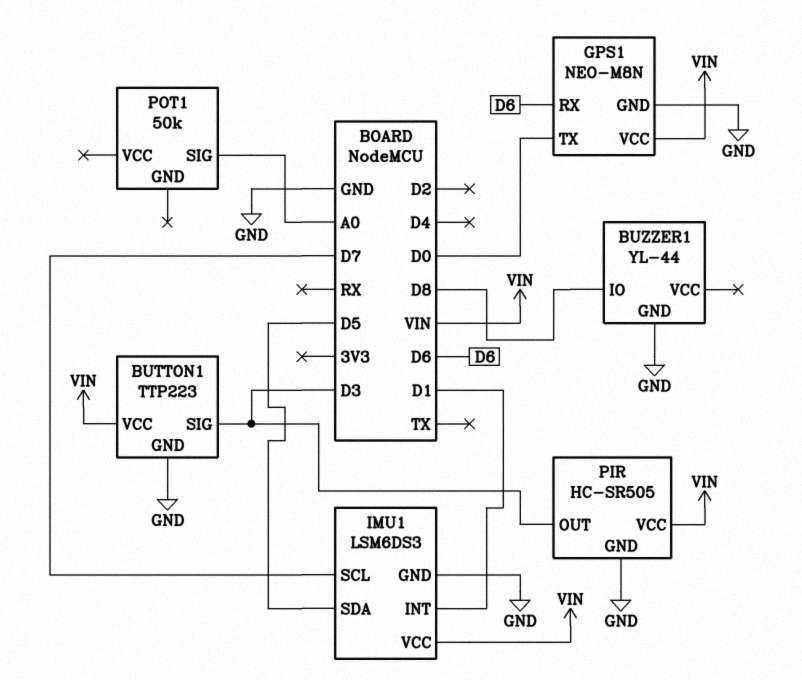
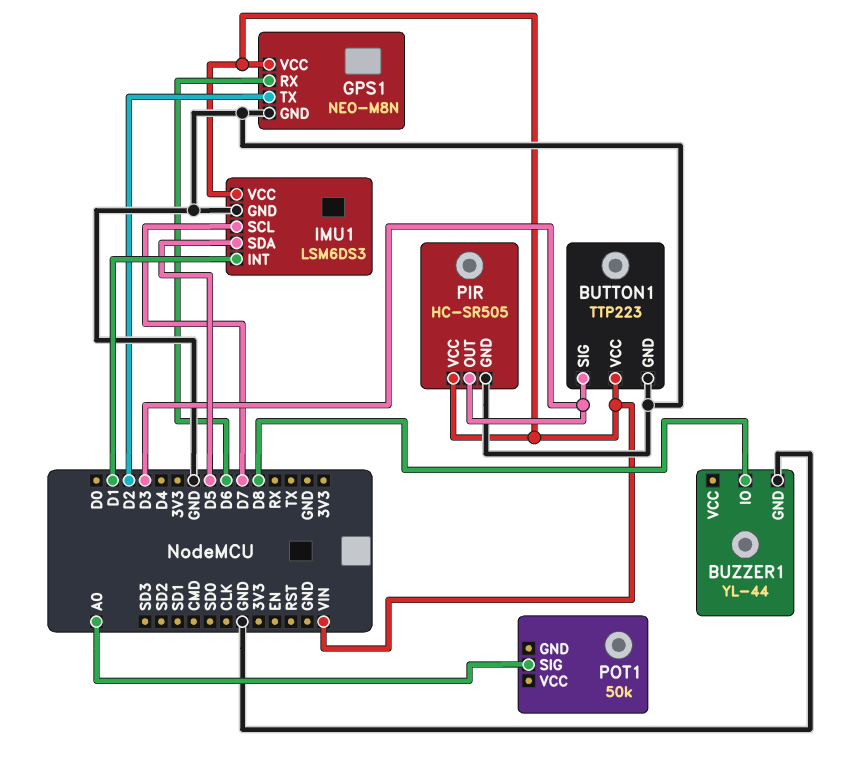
GPS1 pin TX: D0 -> D2

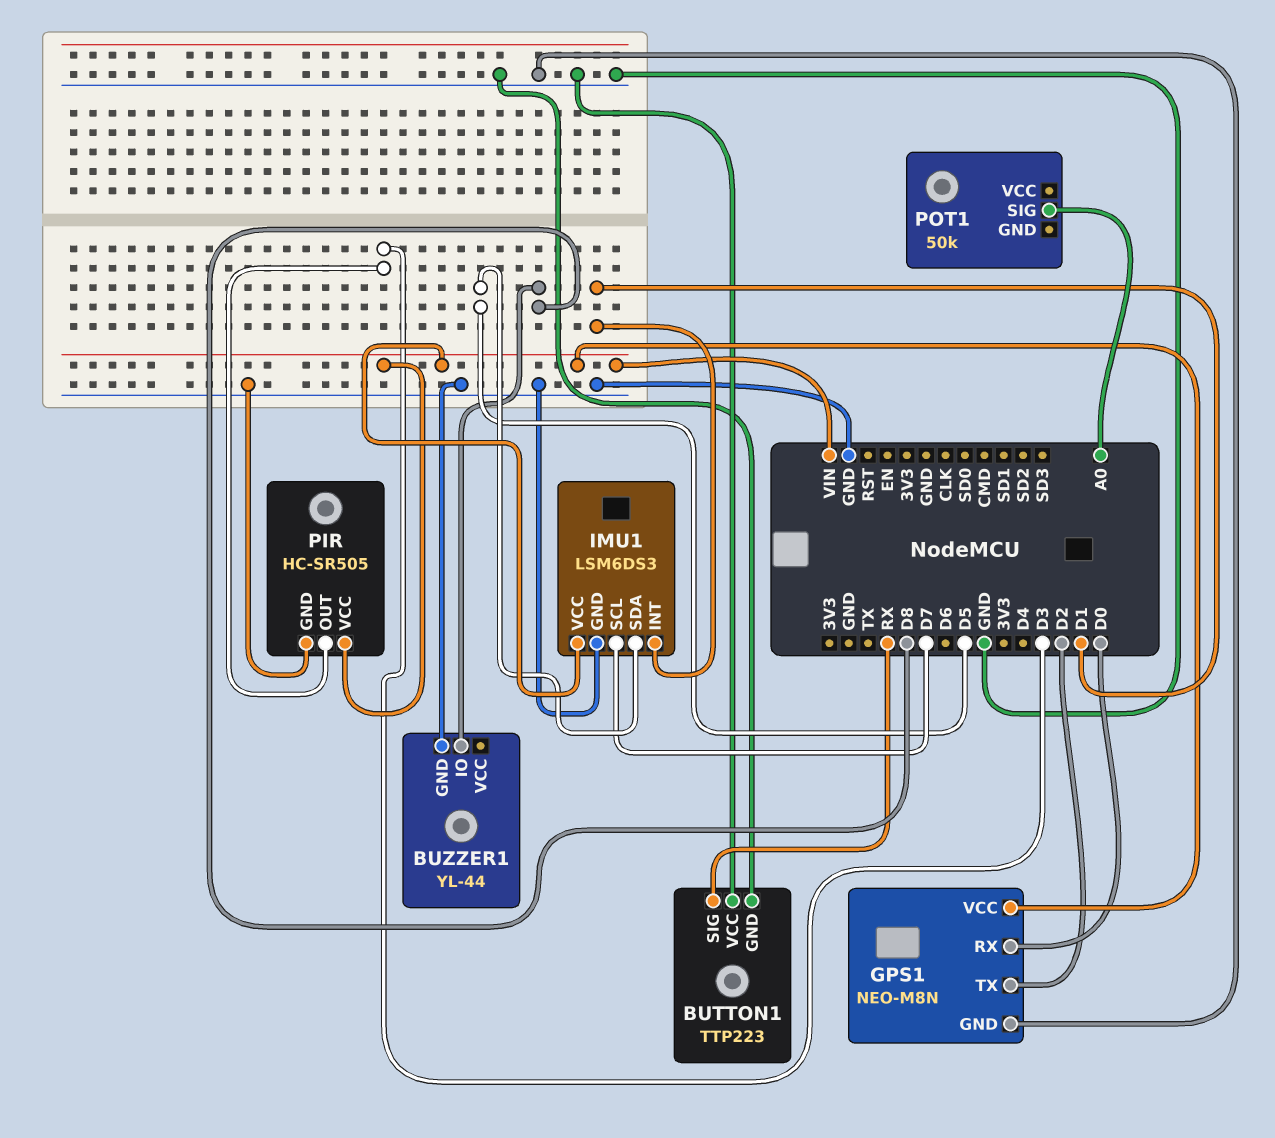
BUTTON1 pin SIG: D3 -> RX
BUTTON1 pin VCC: VIN -> GND
GPS1 pin RX: D6 -> D0

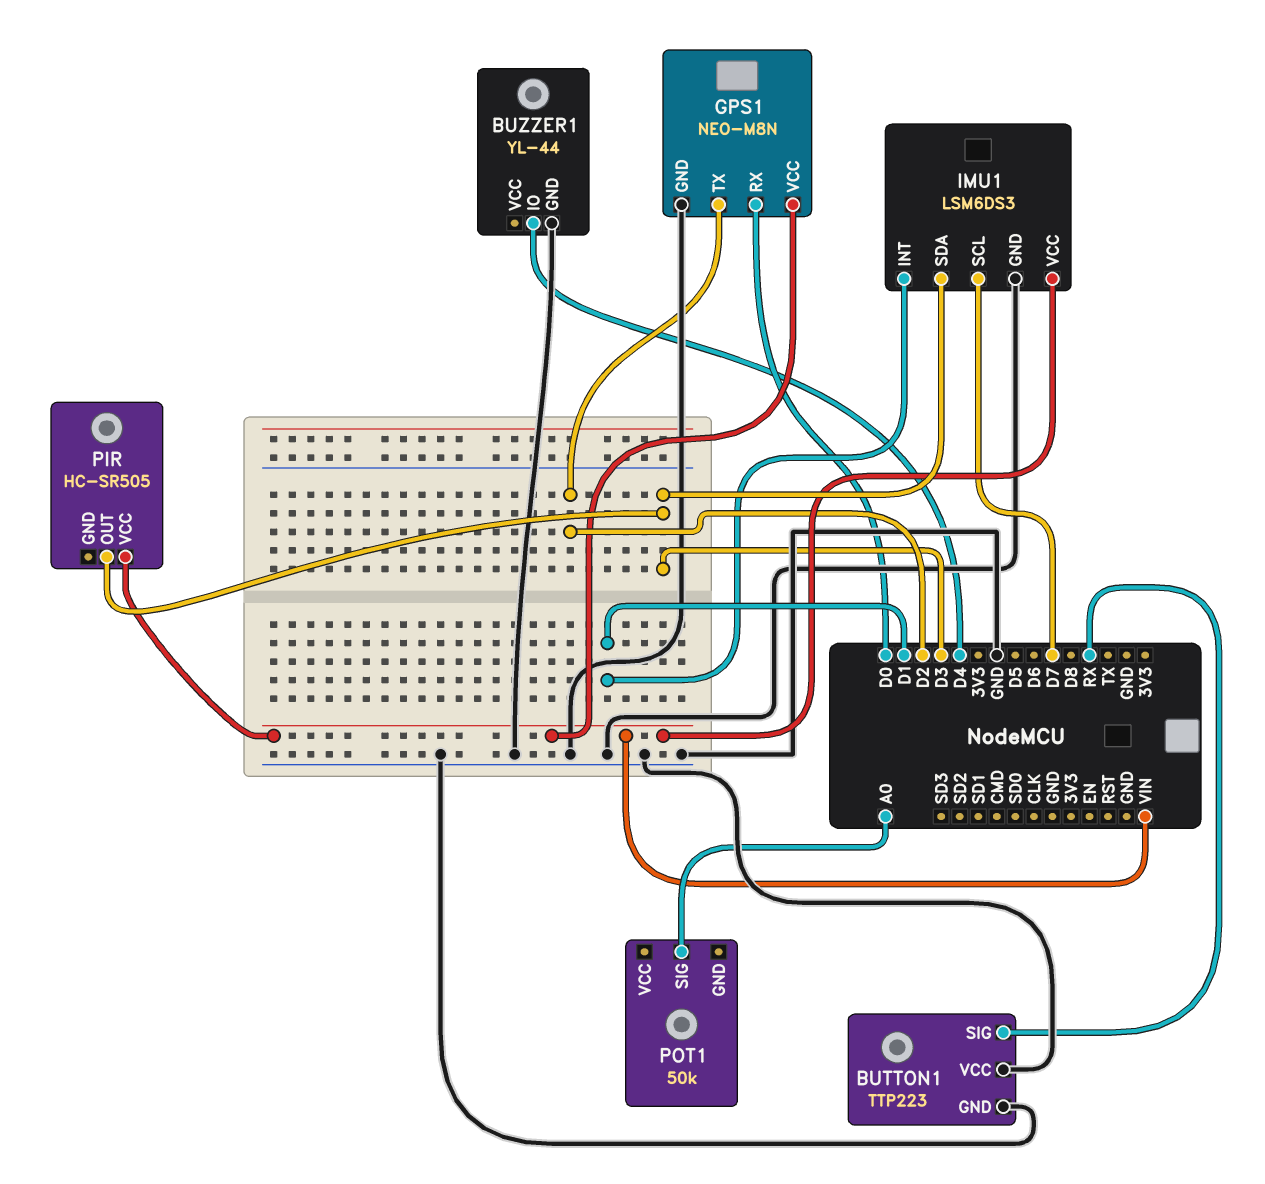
BUZZER1 pin IO: D8 -> D4
IMU1 pin SDA: D5 -> D3
PIR pin GND: GND -> none

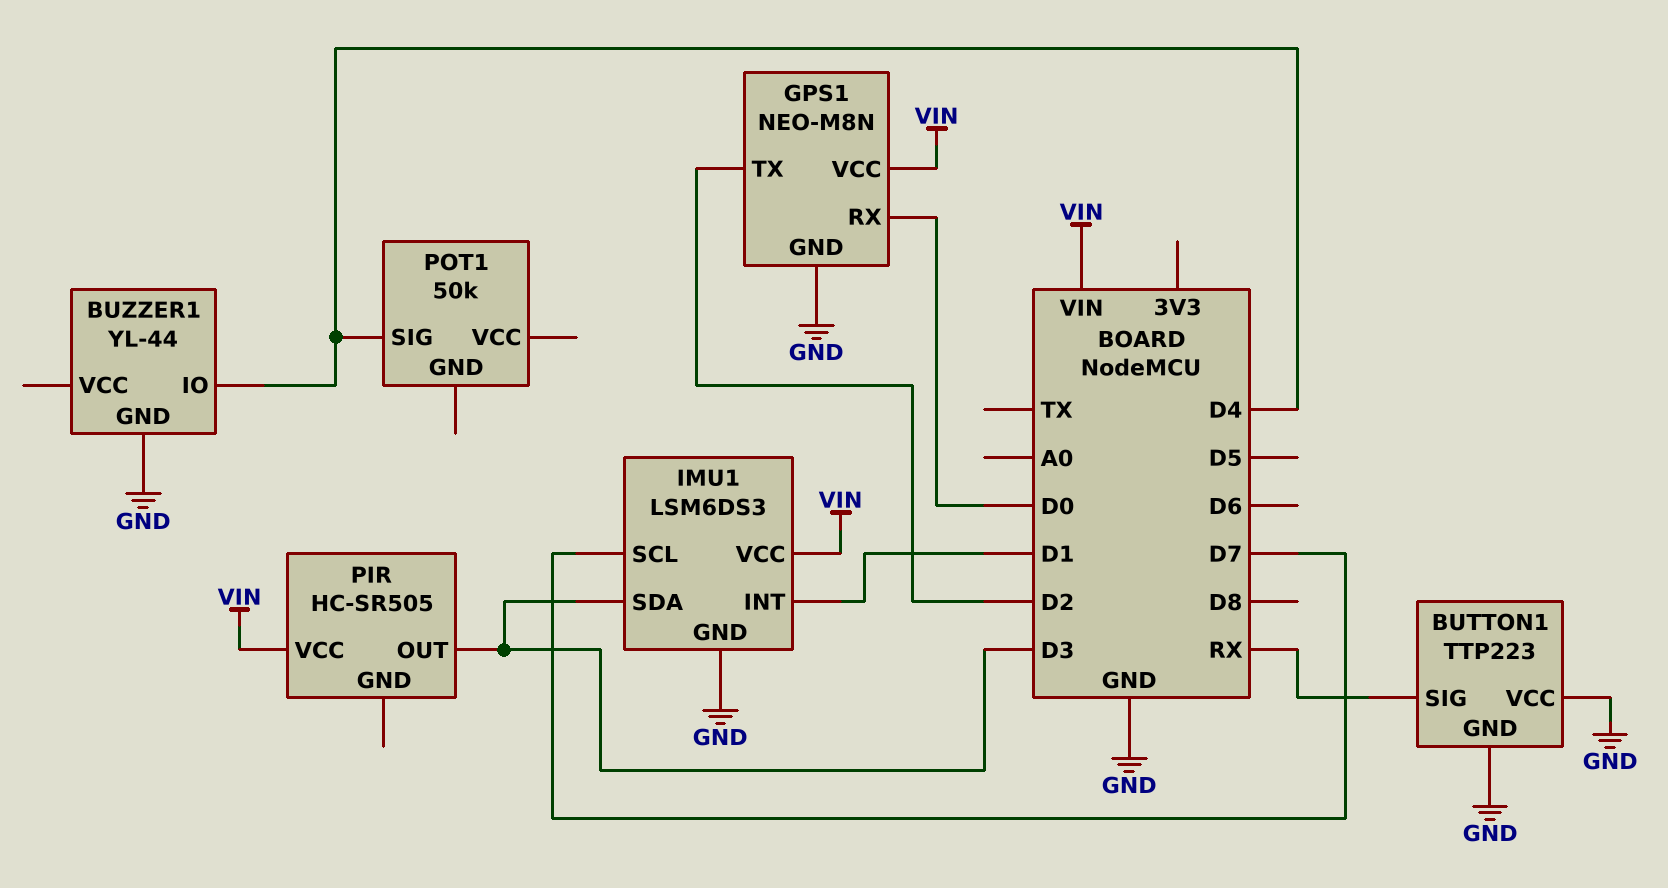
POT1 pin SIG: A0 -> D4

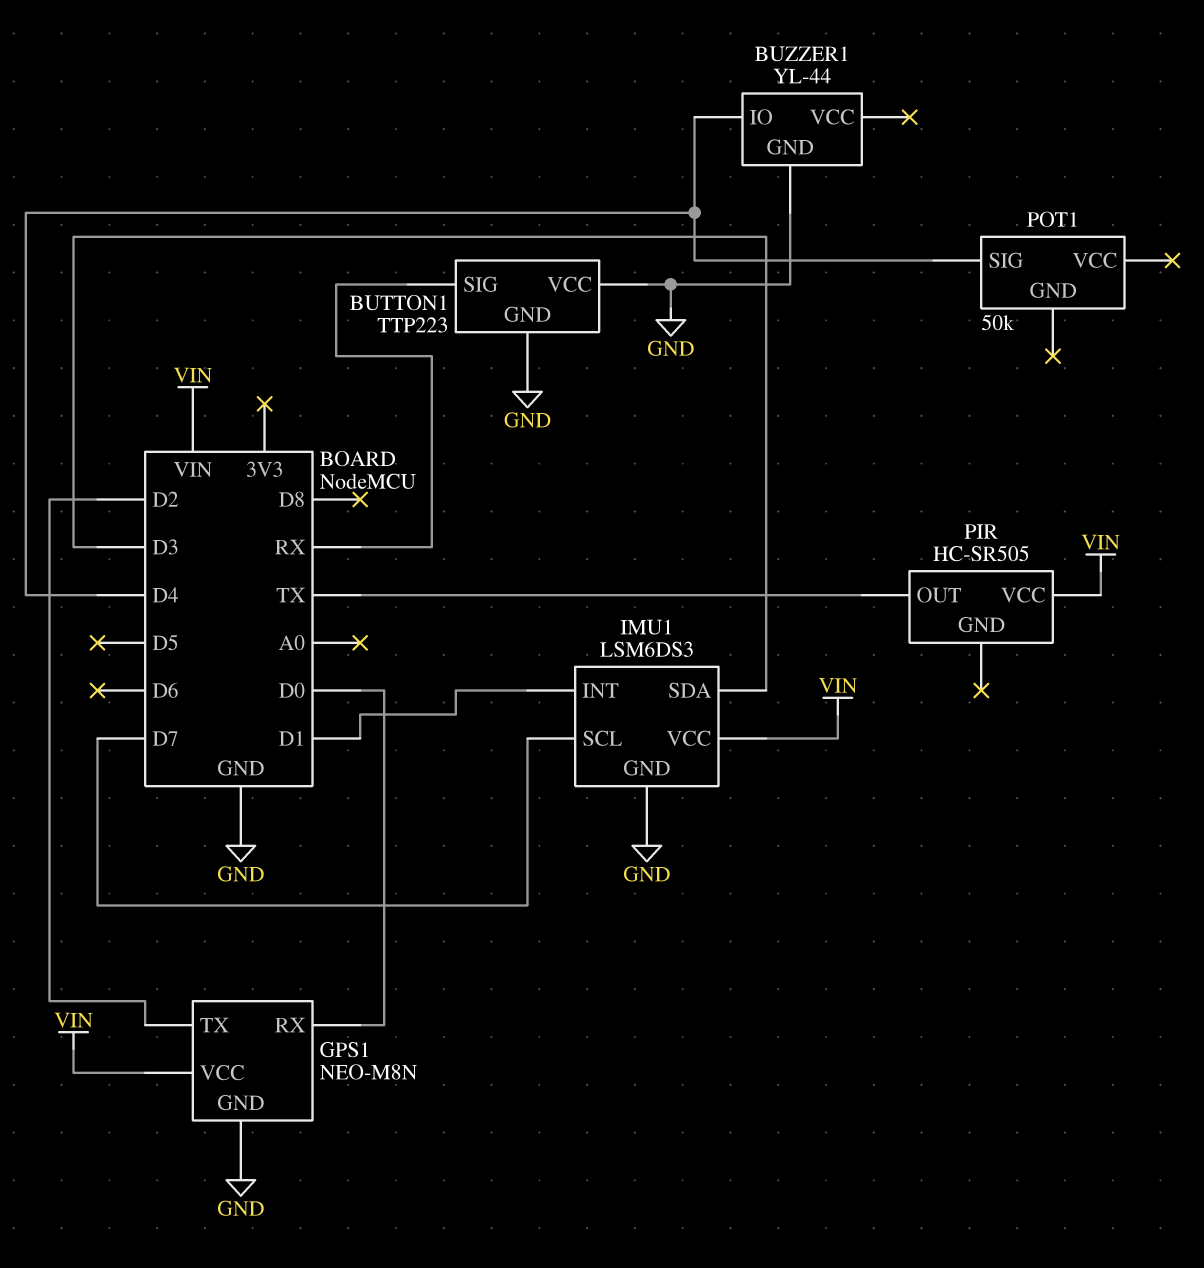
PIR pin OUT: D3 -> TX

